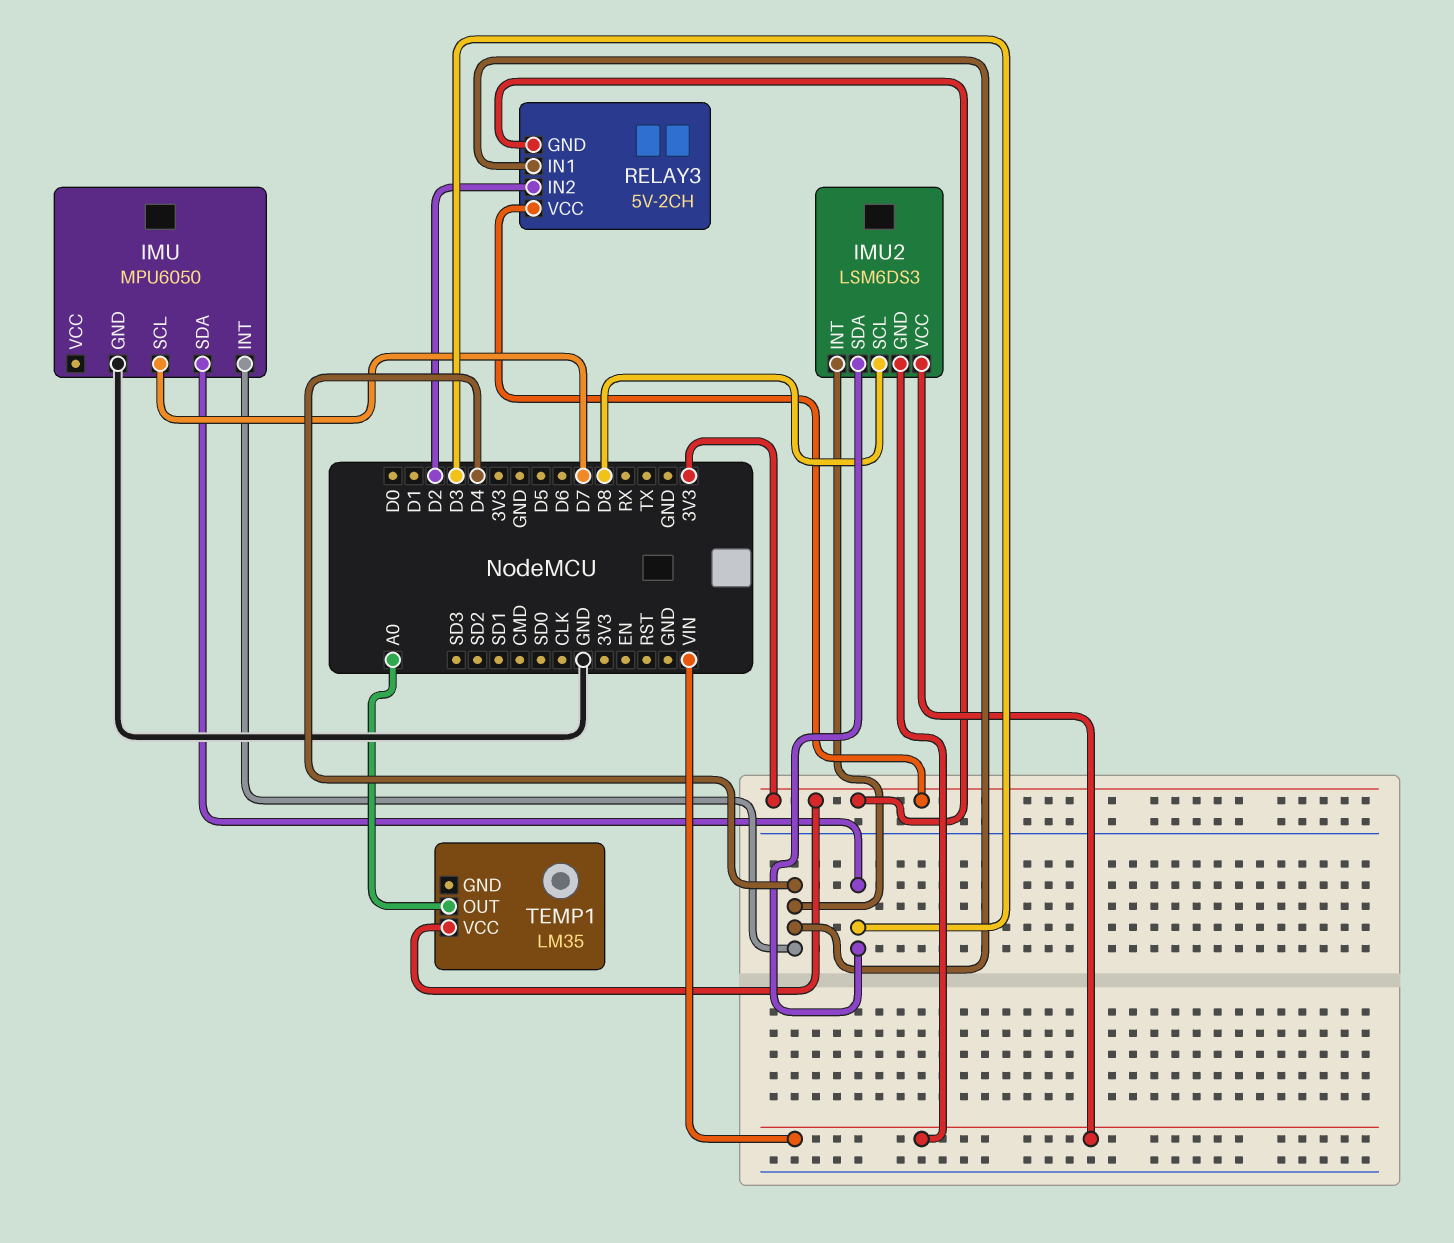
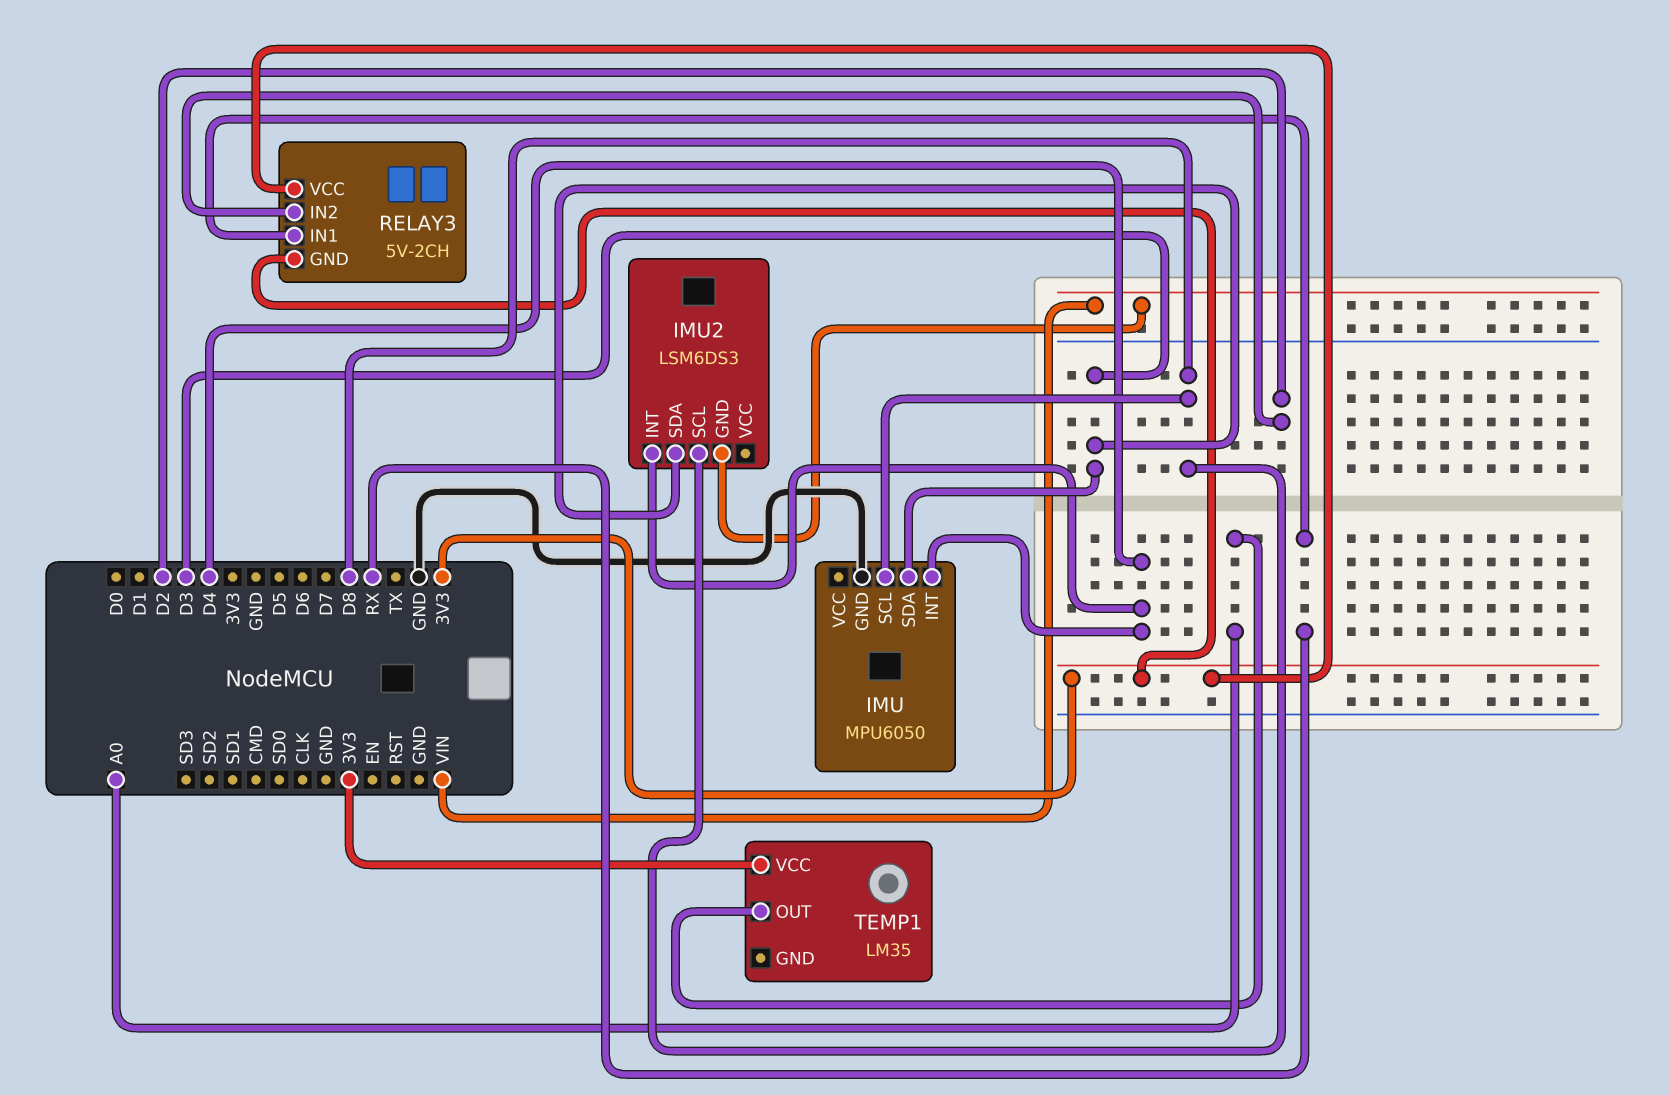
IMU pin SCL: D7 -> D8
IMU2 pin VCC: VIN -> none
RELAY3 pin IN1: D4 -> RX

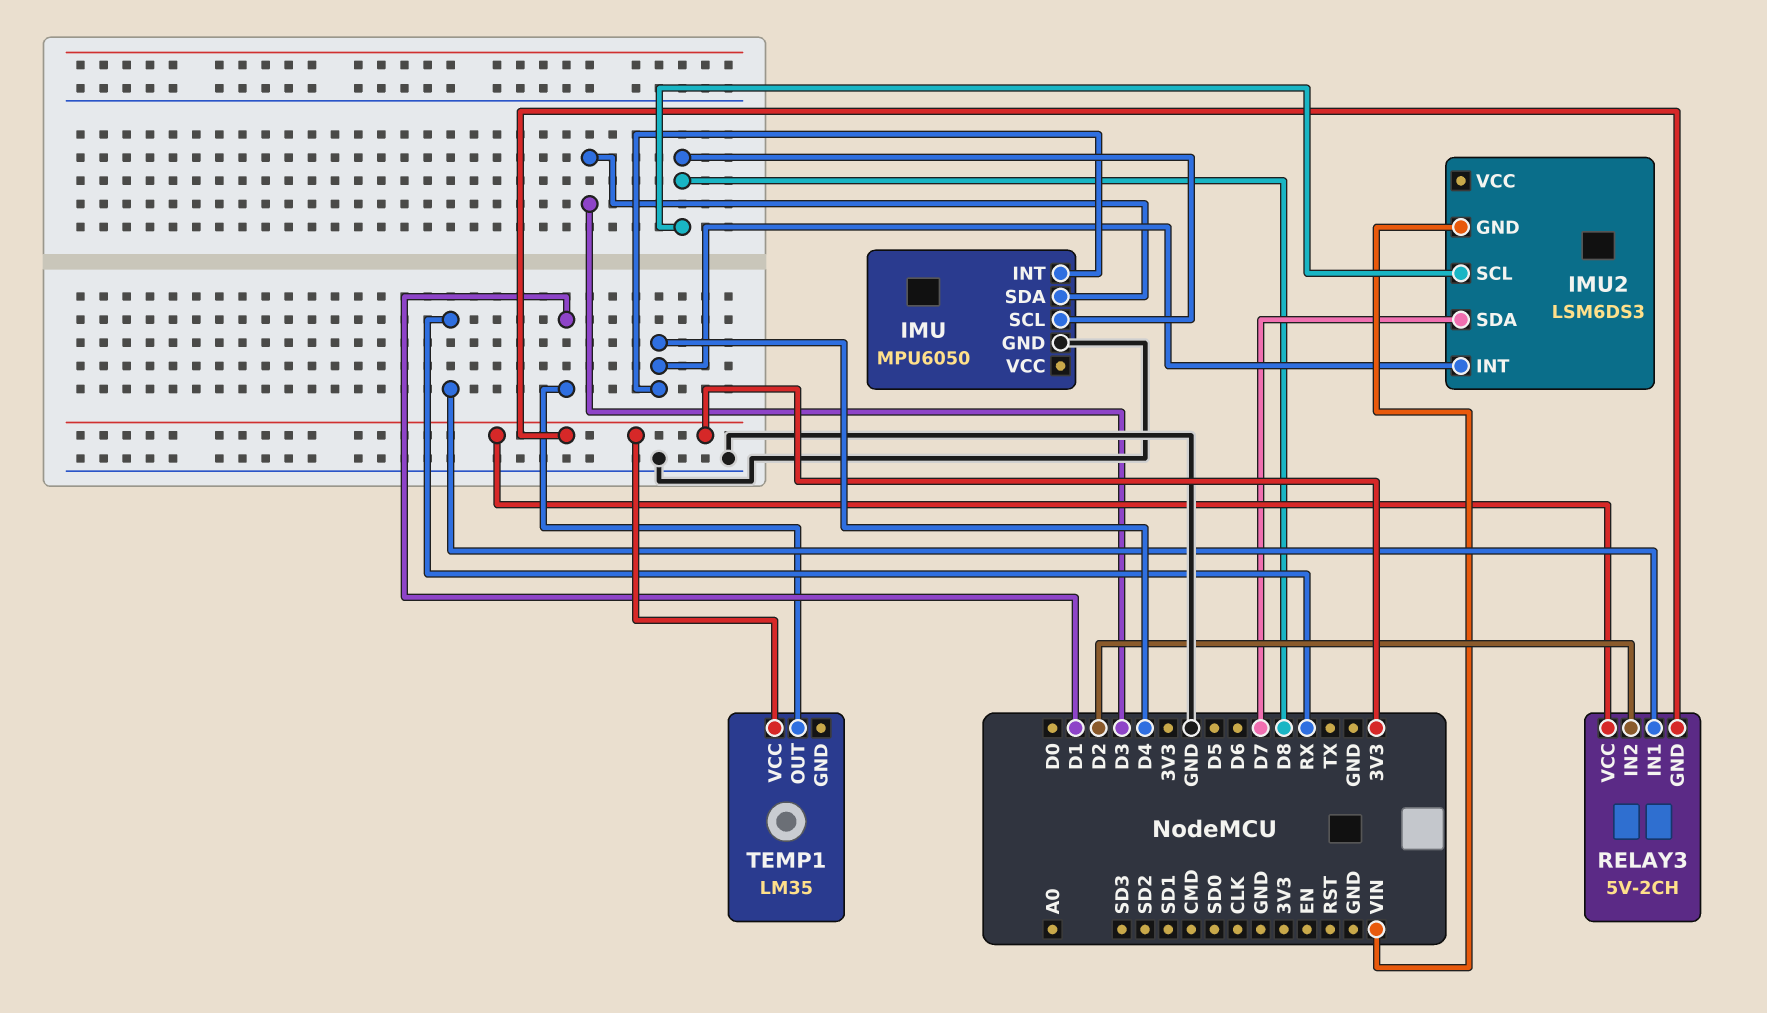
IMU2 pin SDA: D3 -> D7
TEMP1 pin OUT: A0 -> D1

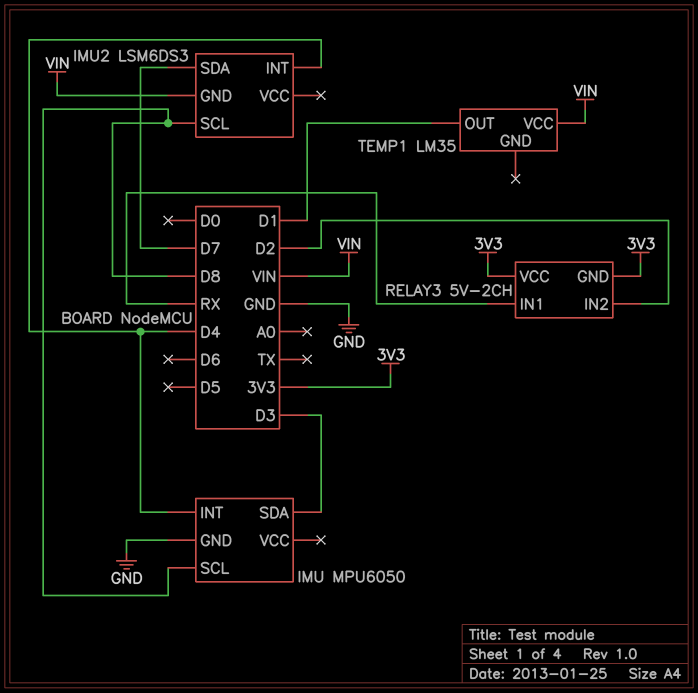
TEMP1 pin VCC: 3V3 -> VIN

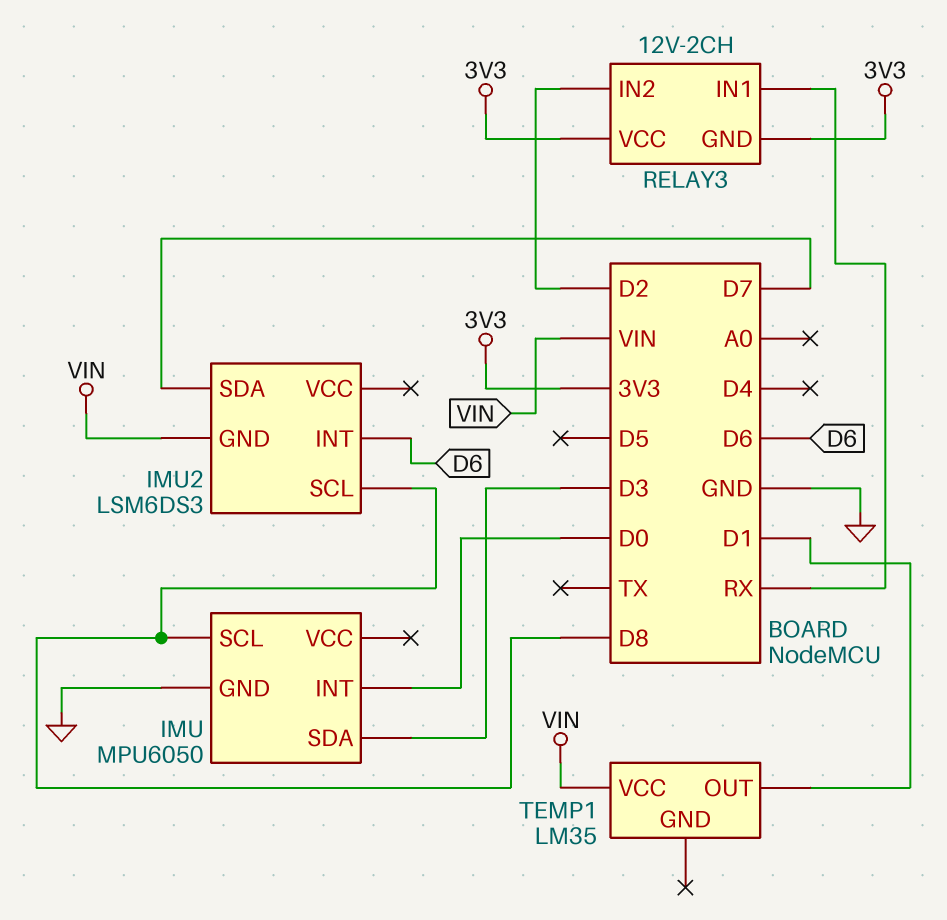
IMU pin INT: D4 -> D0
IMU2 pin INT: D4 -> D6
RELAY3: 5V-2CH -> 12V-2CH

